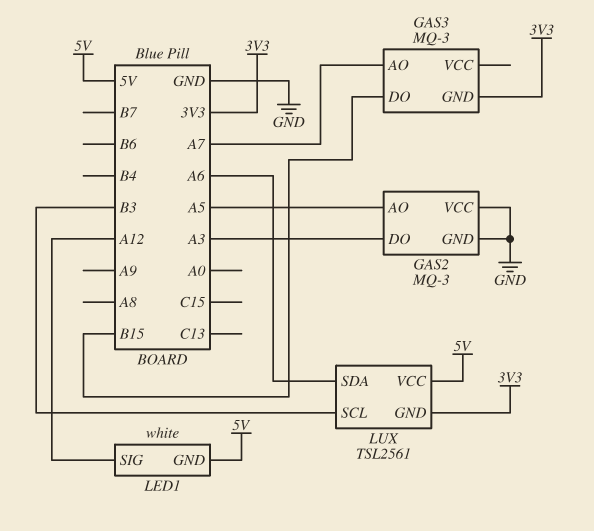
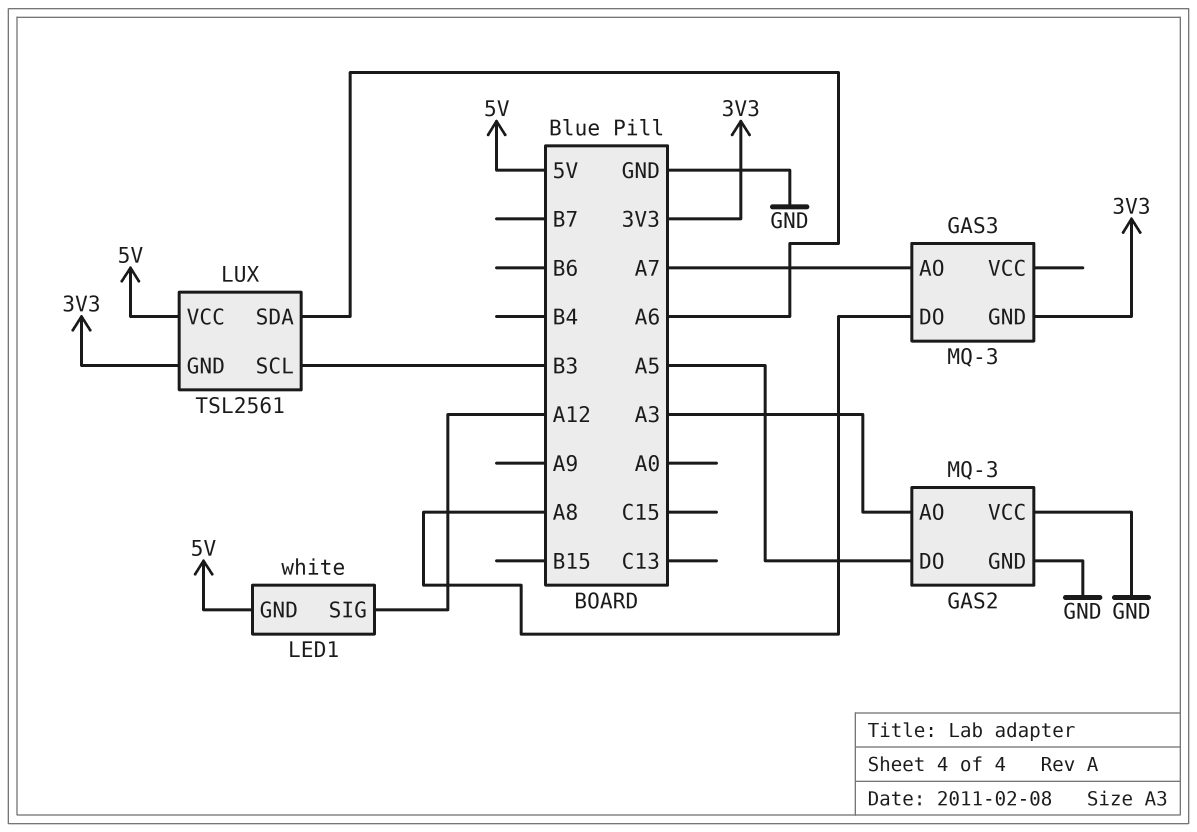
GAS2 pin AO: A5 -> A3
GAS2 pin DO: A3 -> A5
GAS3 pin DO: B15 -> A8

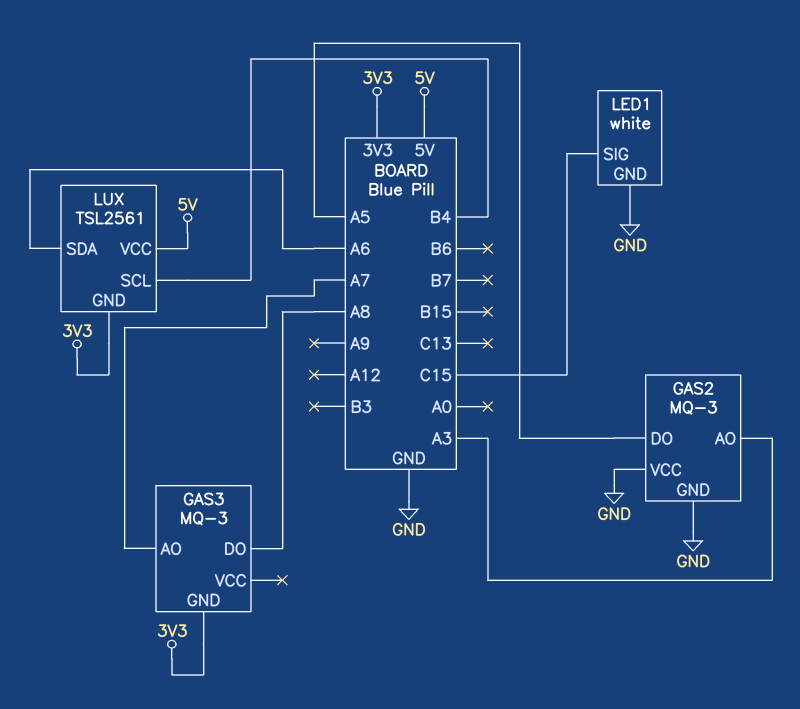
LED1 pin GND: 5V -> GND
LED1 pin SIG: A12 -> C15
LUX pin SCL: B3 -> B4

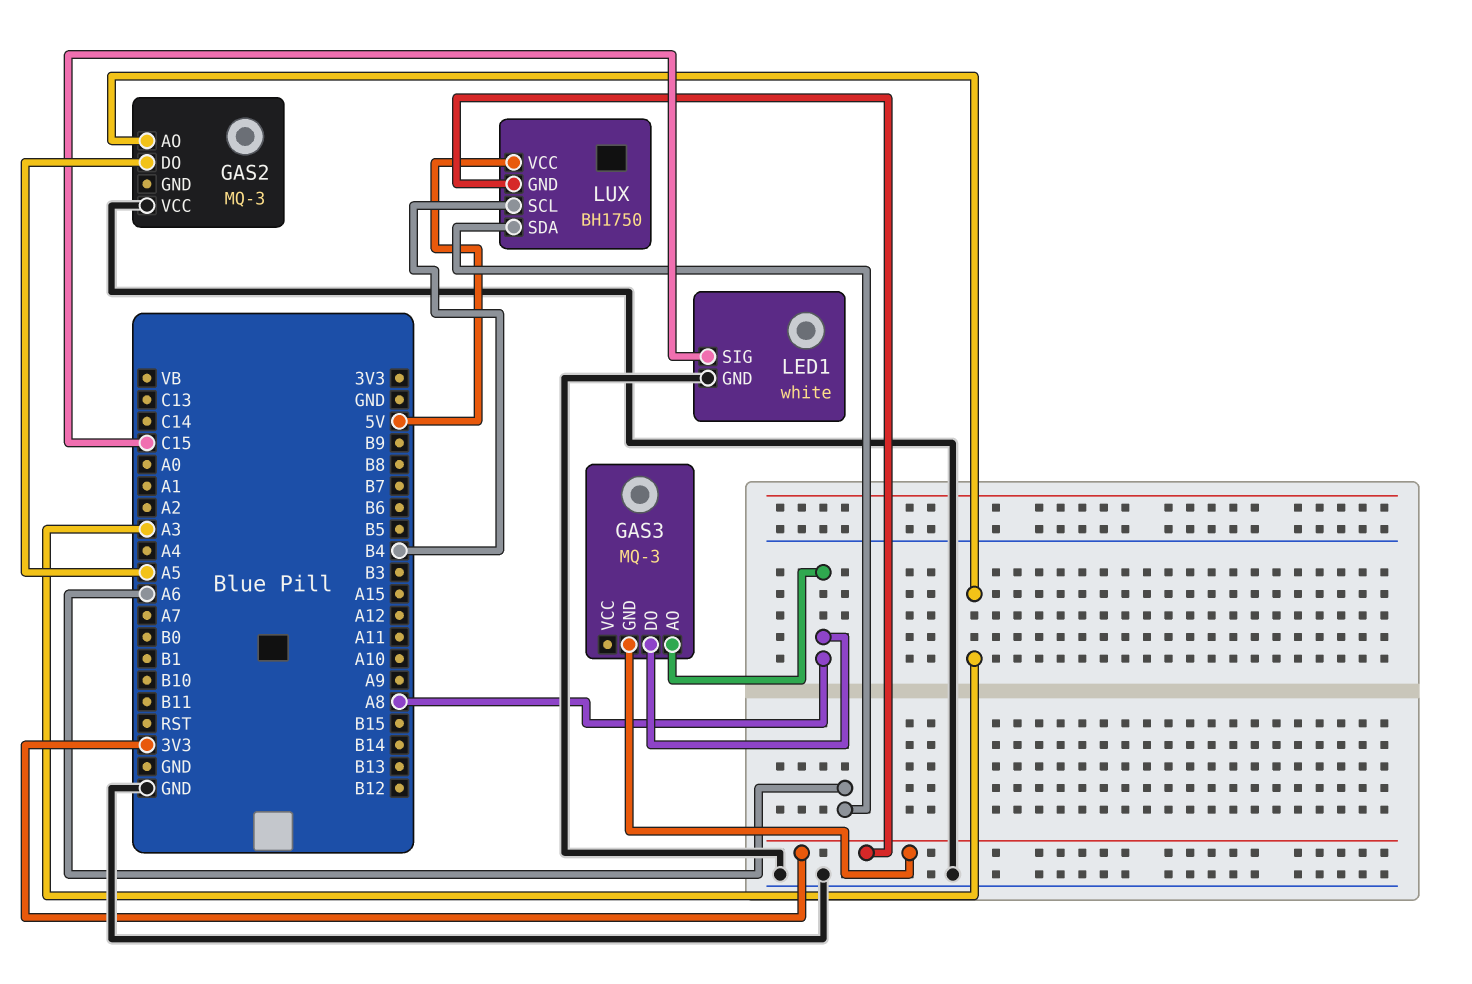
GAS2 pin GND: GND -> none
GAS3 pin AO: A7 -> A8
LUX: TSL2561 -> BH1750

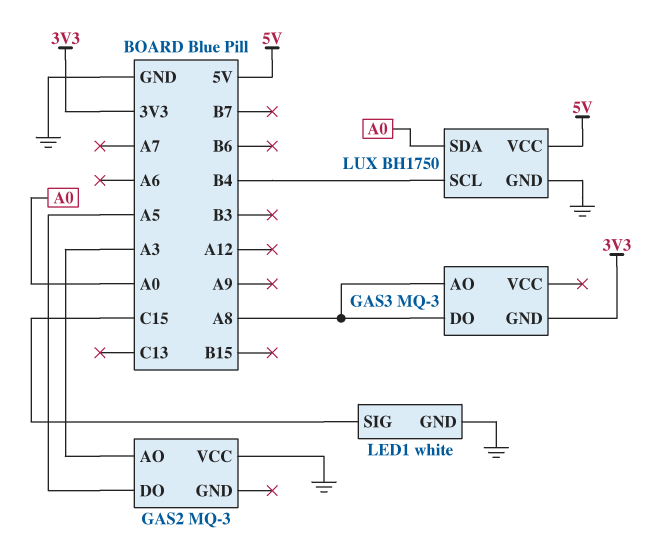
LUX pin GND: 3V3 -> GND
LUX pin SDA: A6 -> A0

